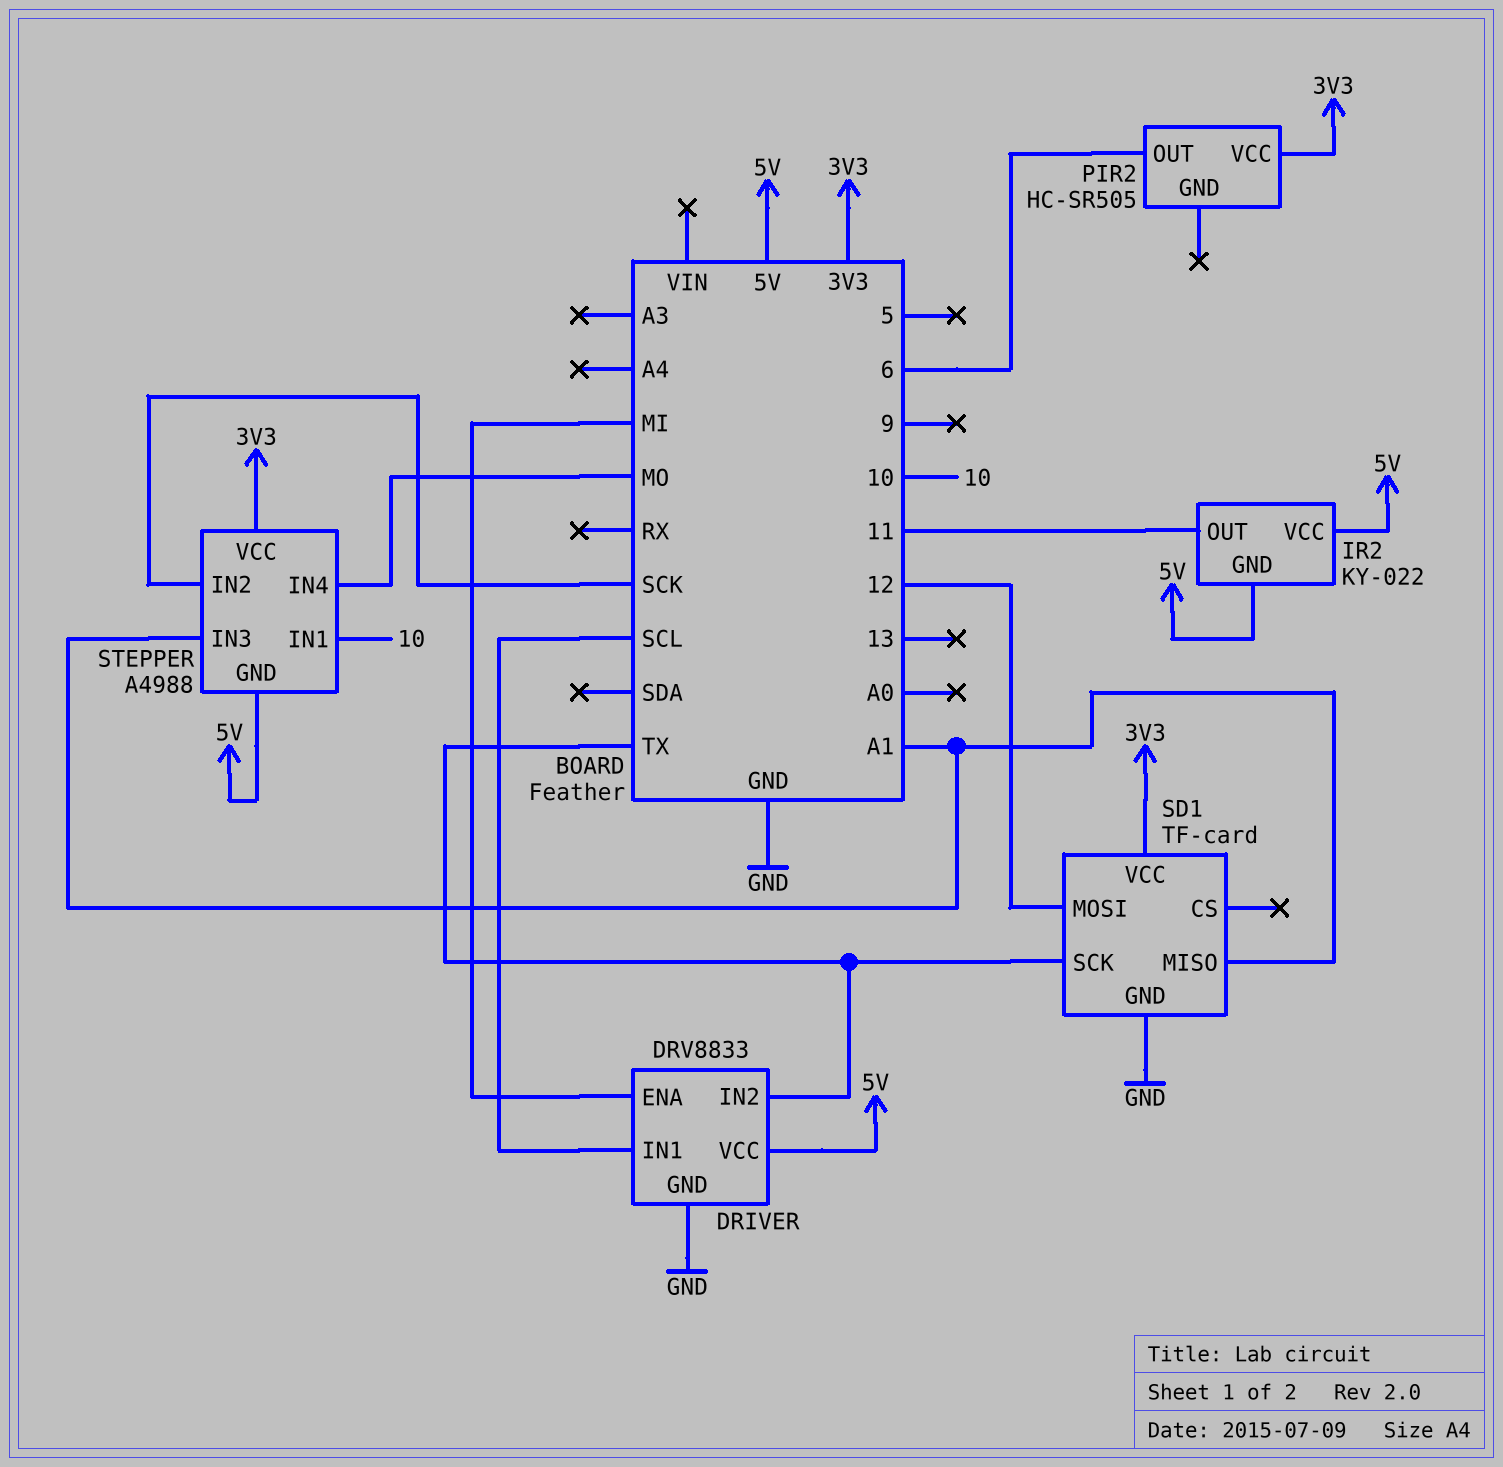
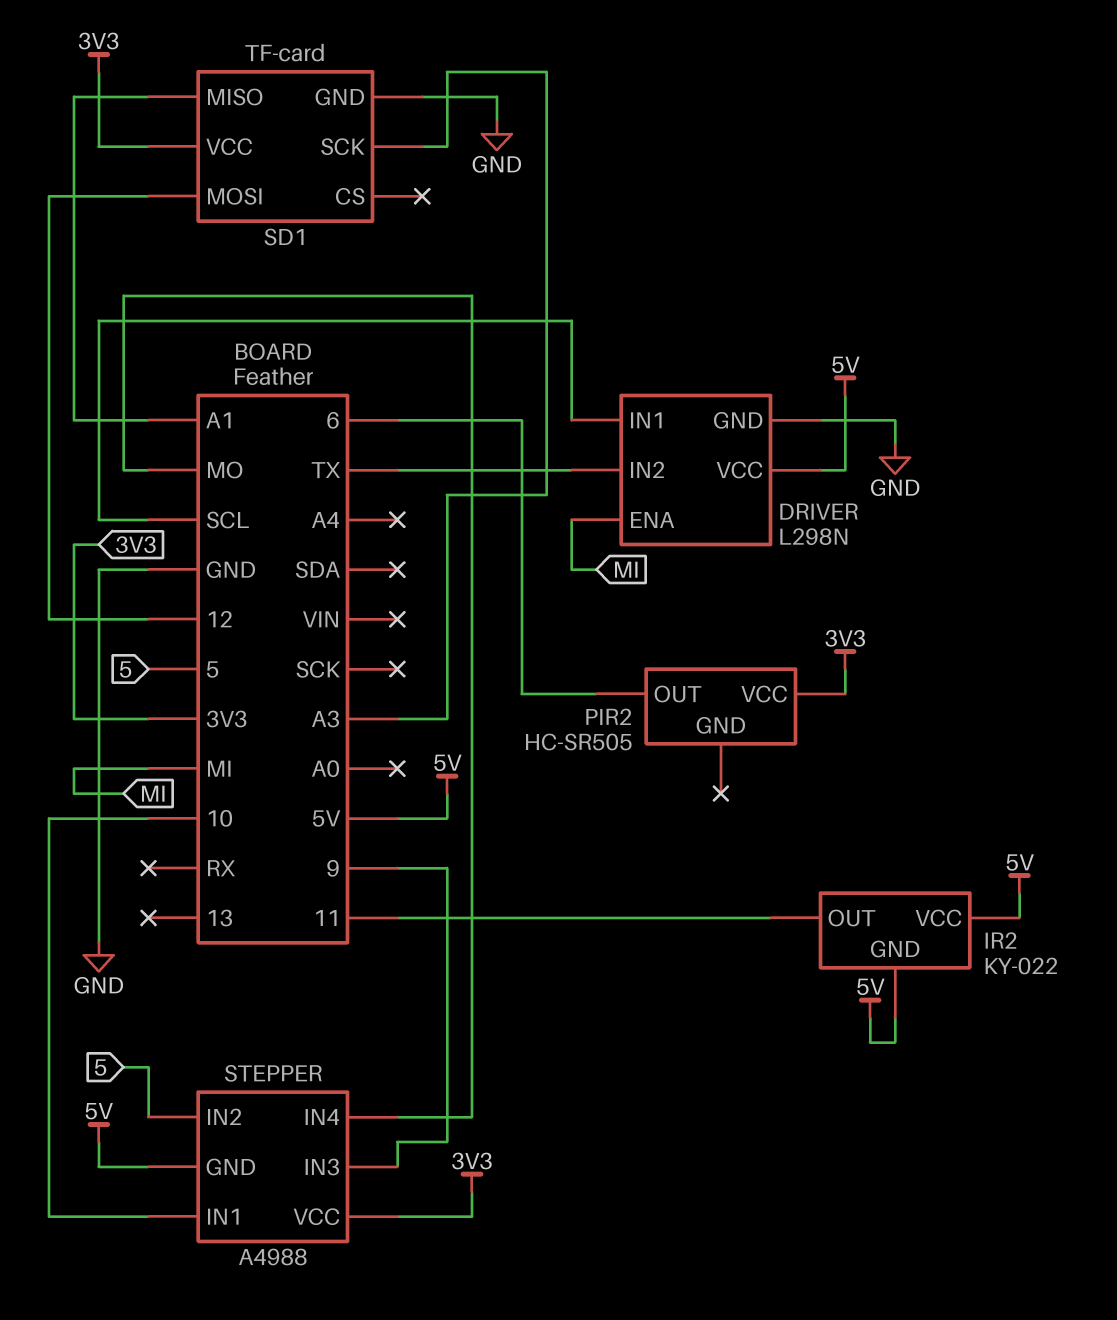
DRIVER: DRV8833 -> L298N
SD1 pin SCK: TX -> A3
STEPPER pin IN2: SCK -> 5
STEPPER pin IN3: A1 -> 9

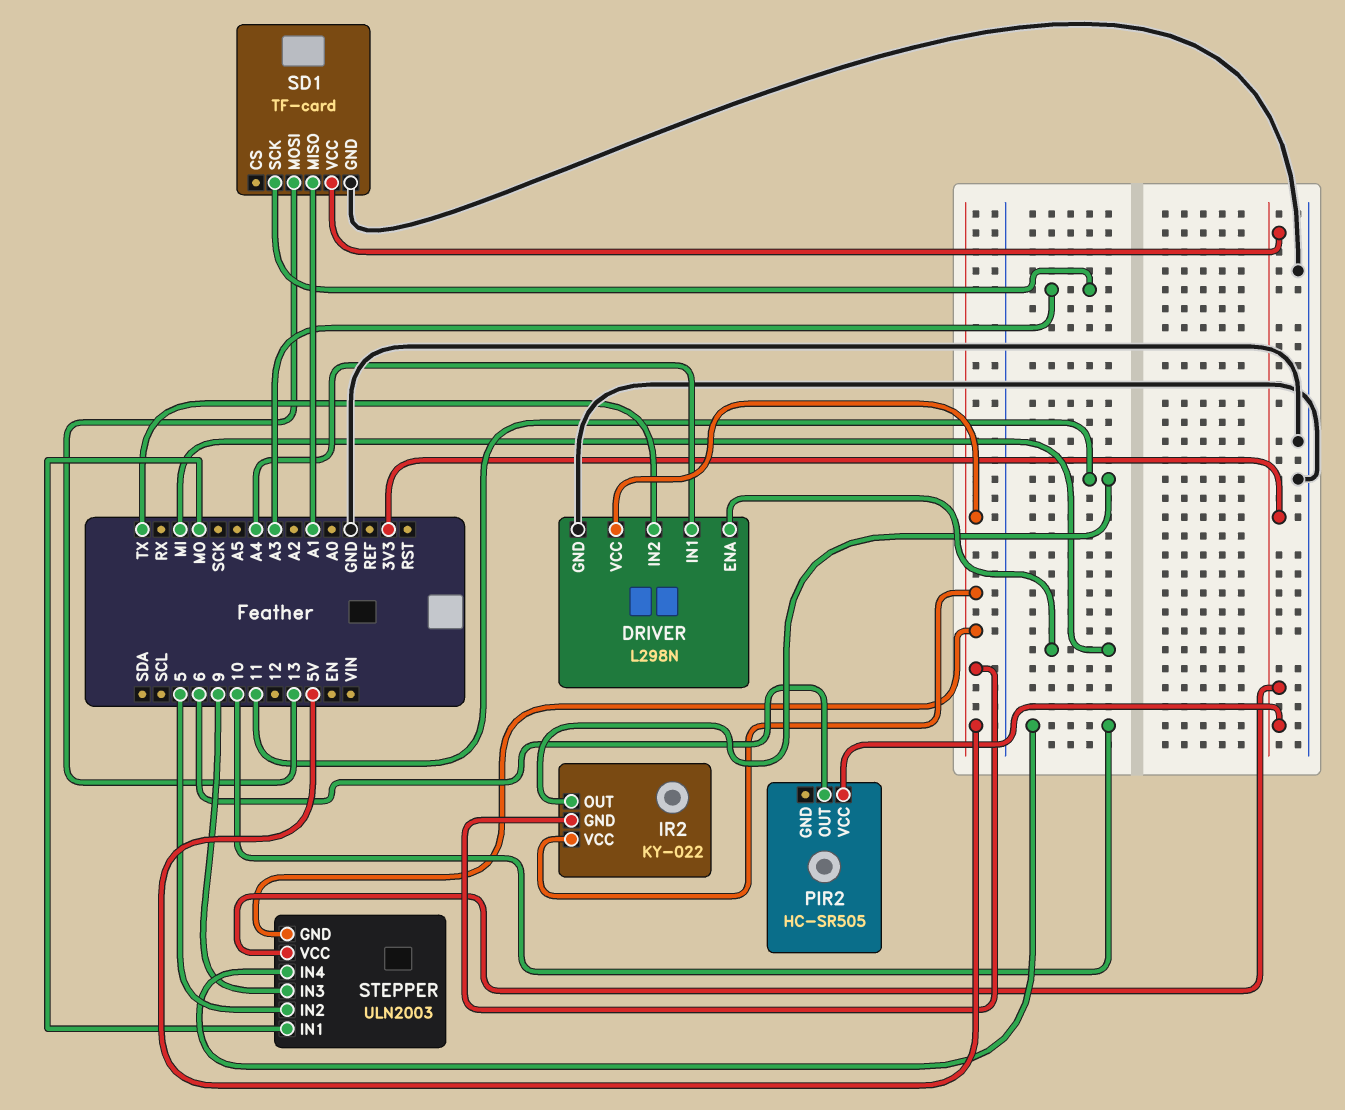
DRIVER pin IN1: SCL -> A4
SD1 pin MOSI: 12 -> 13
STEPPER: A4988 -> ULN2003
STEPPER pin IN1: 10 -> MO
STEPPER pin IN4: MO -> 10

